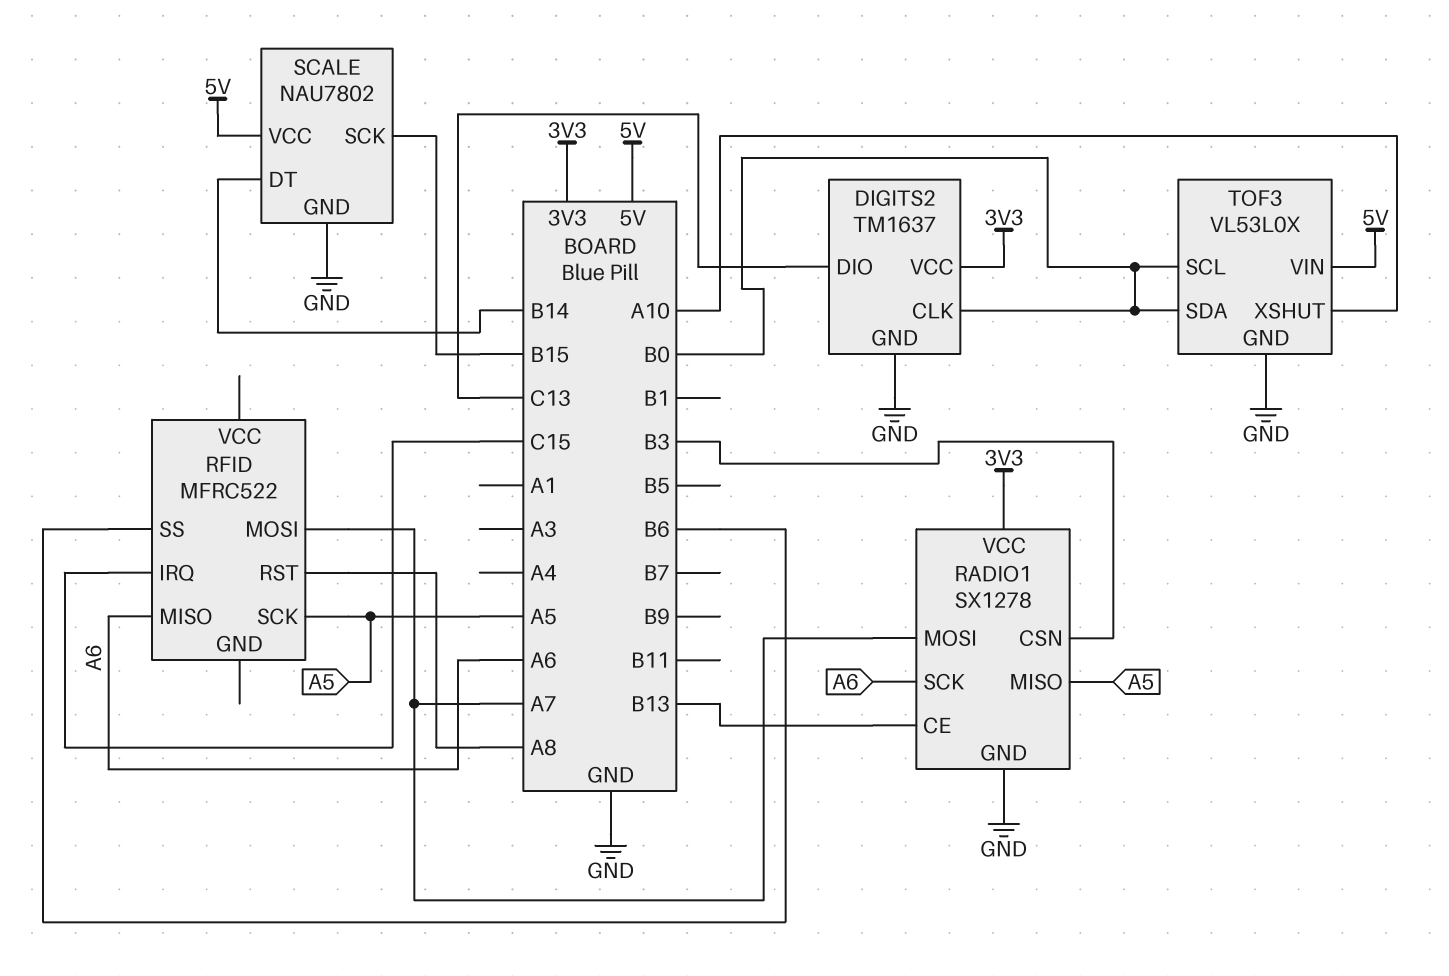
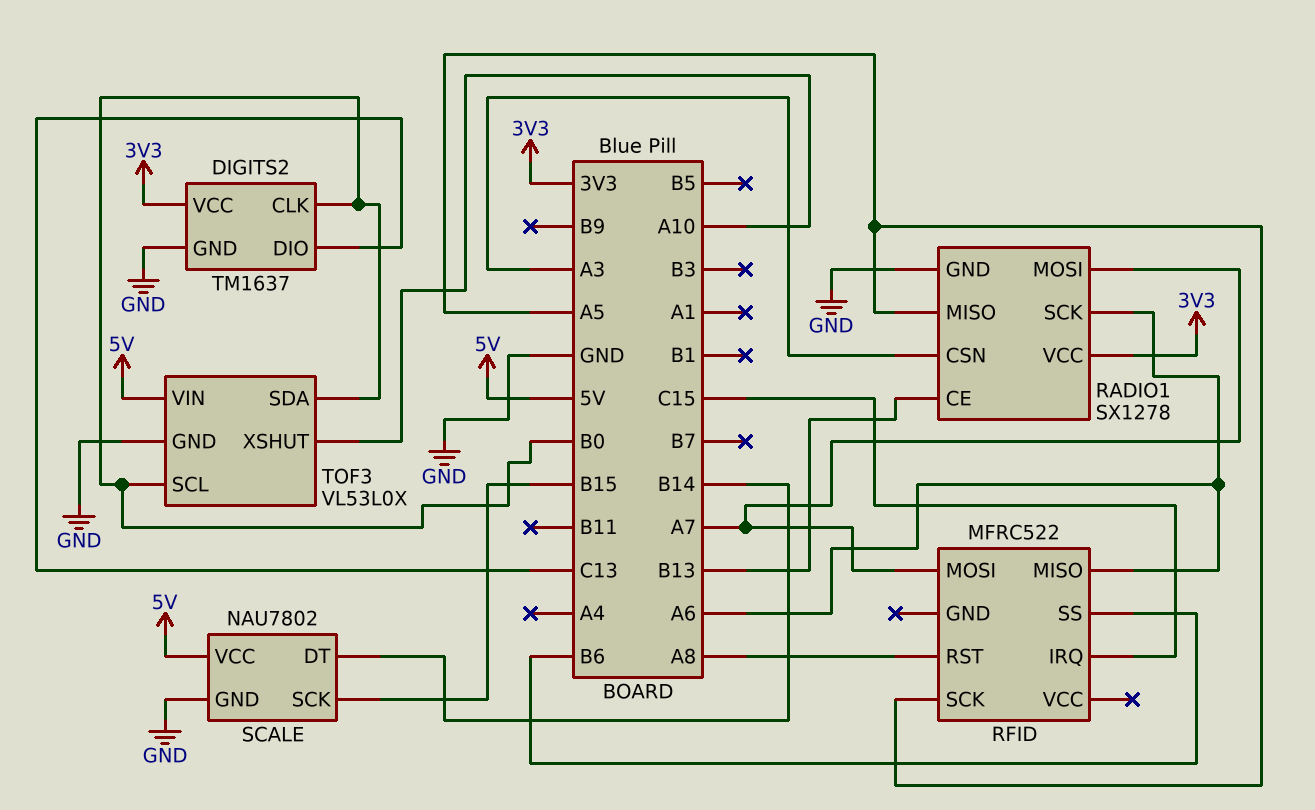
RADIO1 pin CSN: B3 -> A3

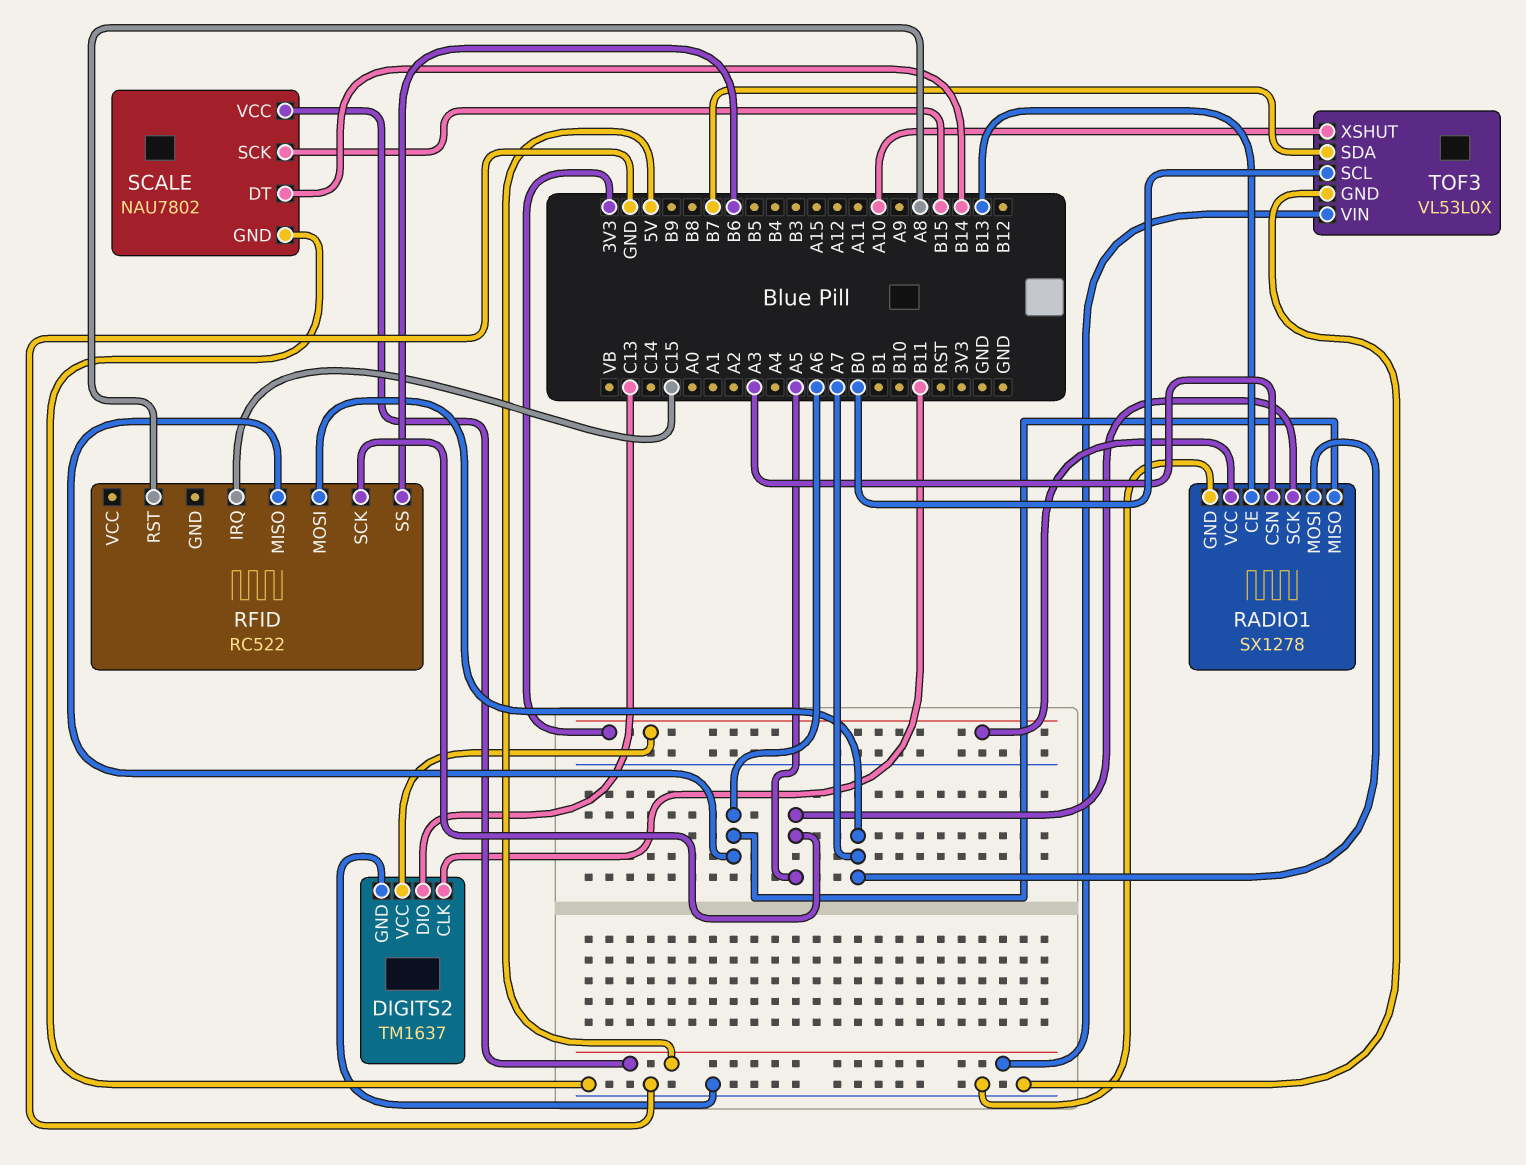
DIGITS2 pin CLK: B0 -> B11
RADIO1 pin MISO: A5 -> A6
RADIO1 pin SCK: A6 -> A5
RFID: MFRC522 -> RC522
TOF3 pin SDA: B0 -> B7

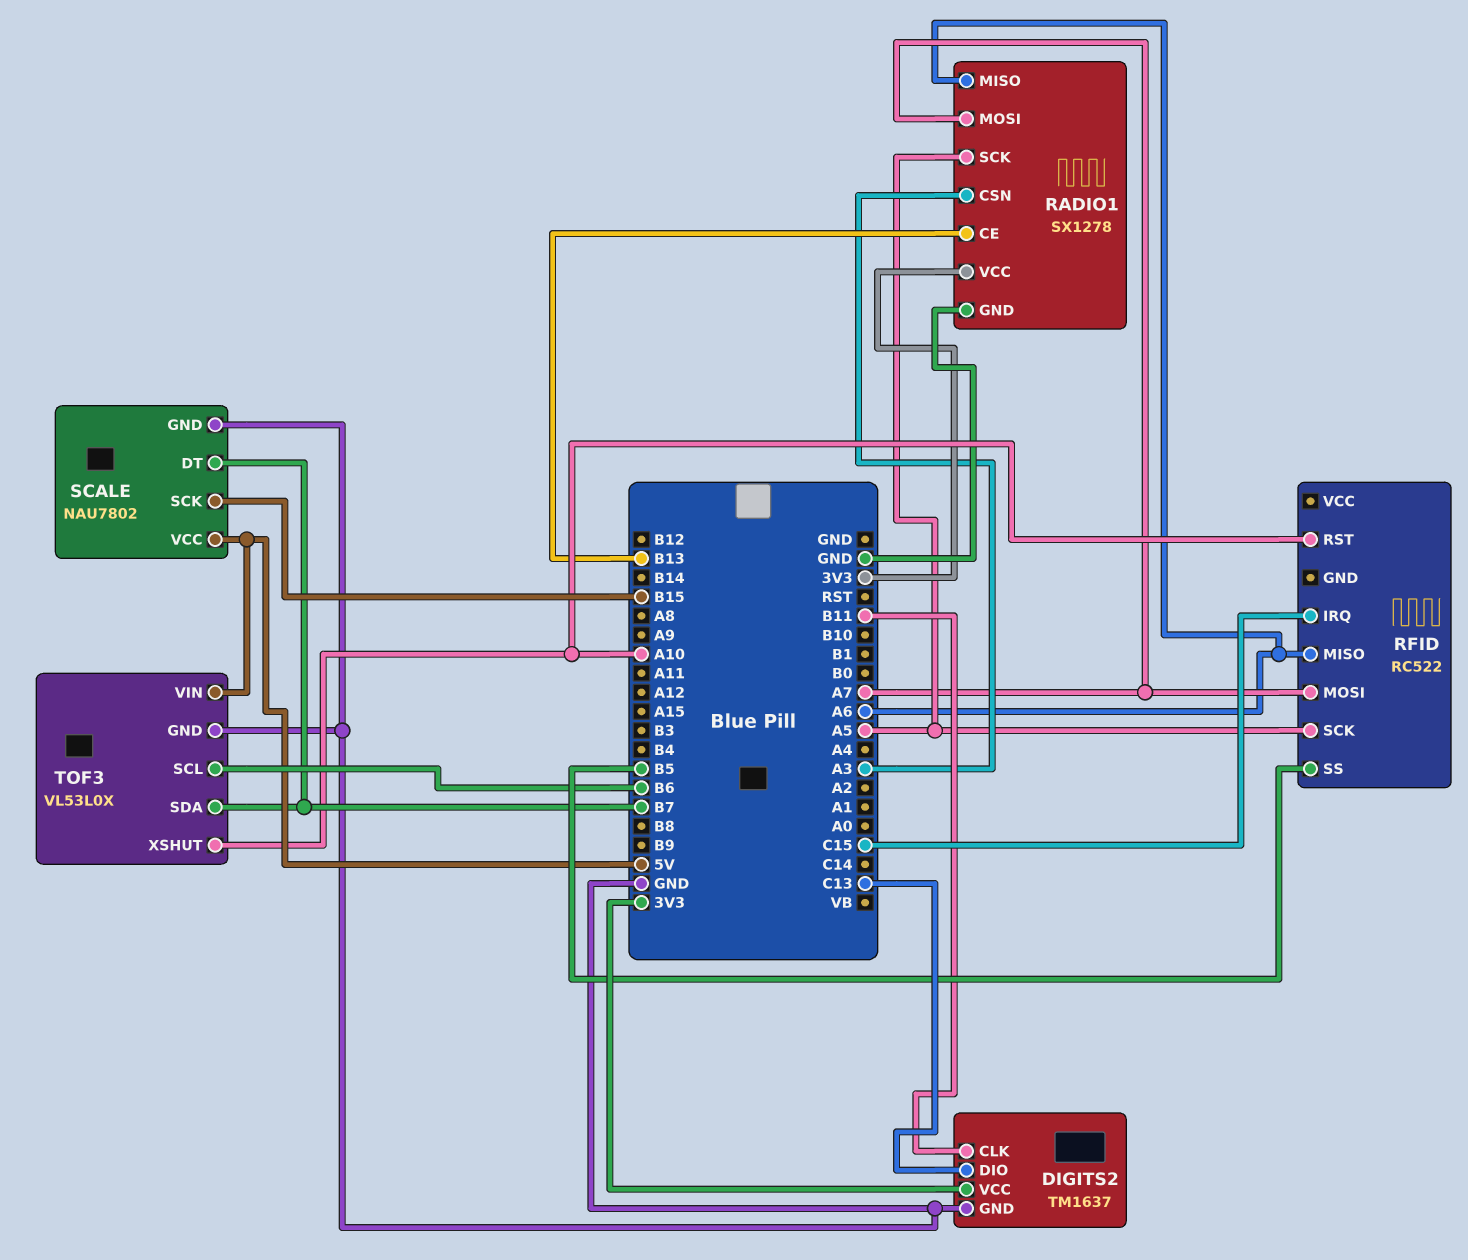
RFID pin RST: A8 -> A10
RFID pin SS: B6 -> B5
SCALE pin DT: B14 -> B7
TOF3 pin SCL: B0 -> B6

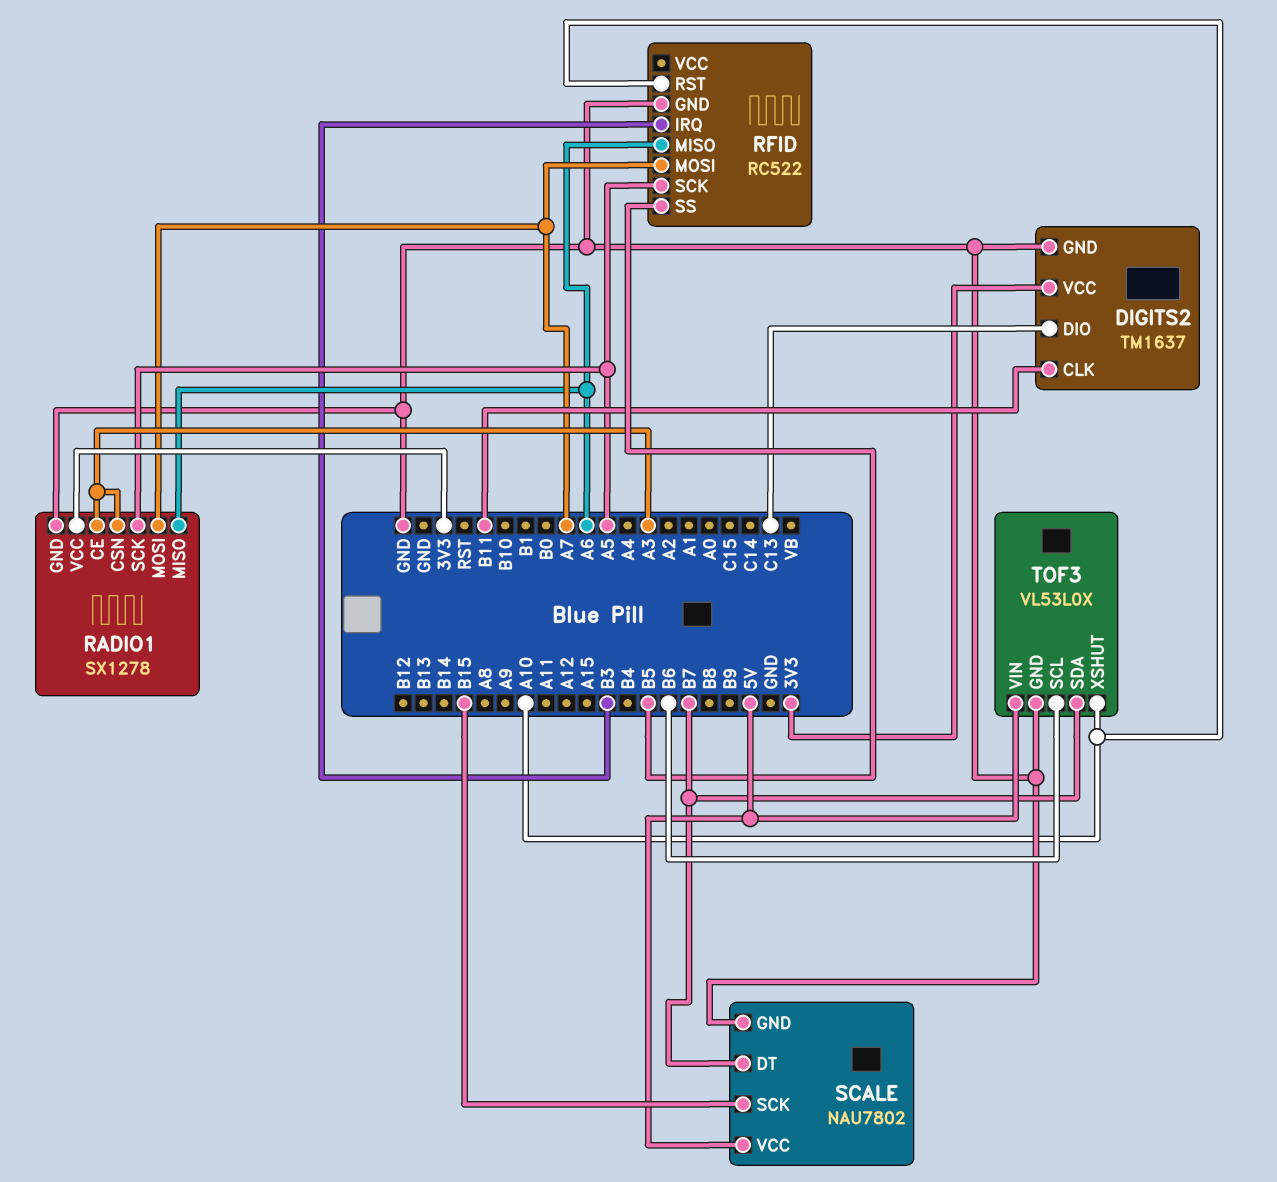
RADIO1 pin CE: B13 -> A3
RFID pin GND: none -> GND
RFID pin IRQ: C15 -> B3

